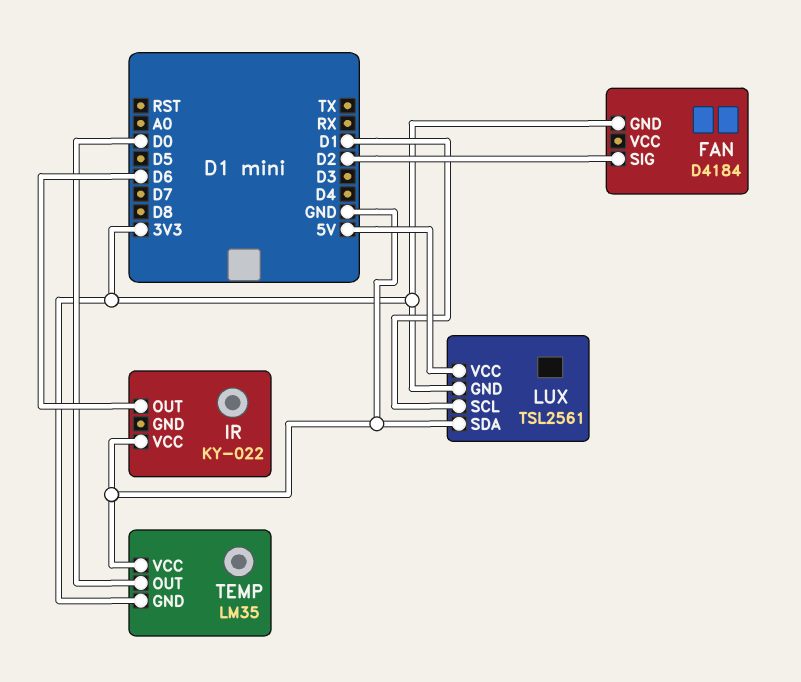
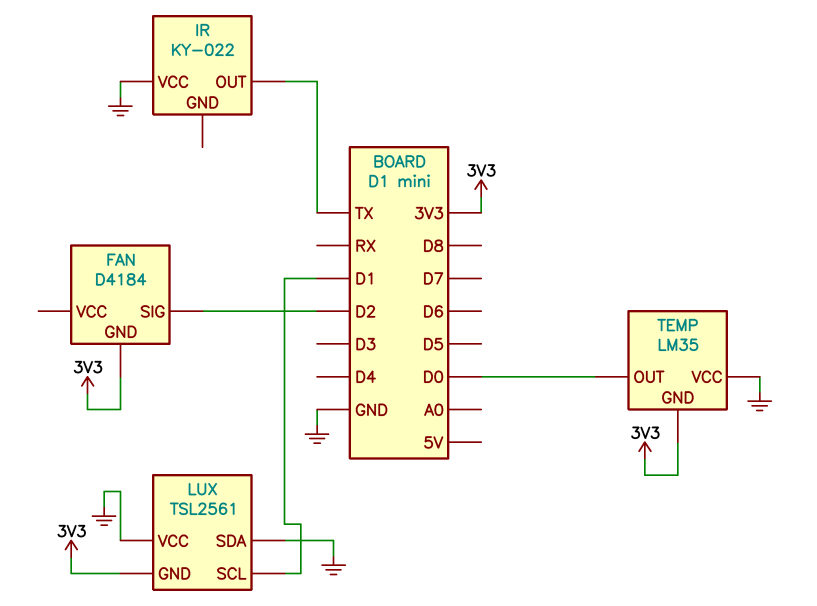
IR pin OUT: D6 -> TX
LUX pin VCC: 5V -> GND

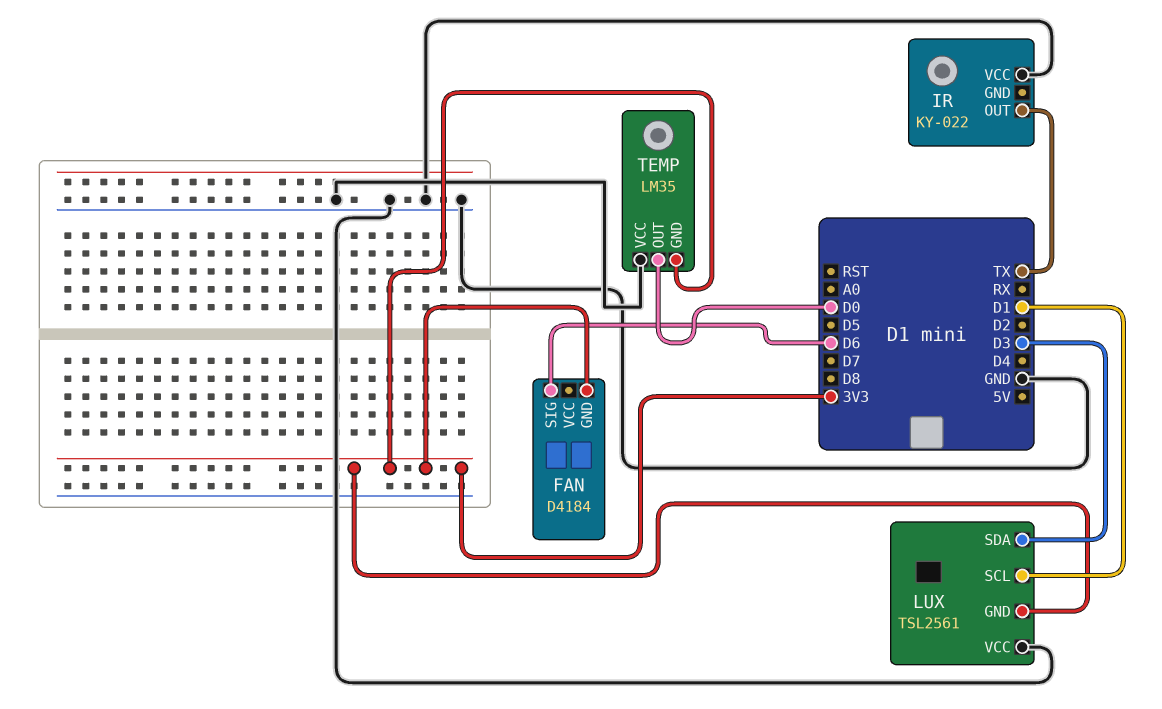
FAN pin SIG: D2 -> D6
LUX pin SDA: GND -> D3

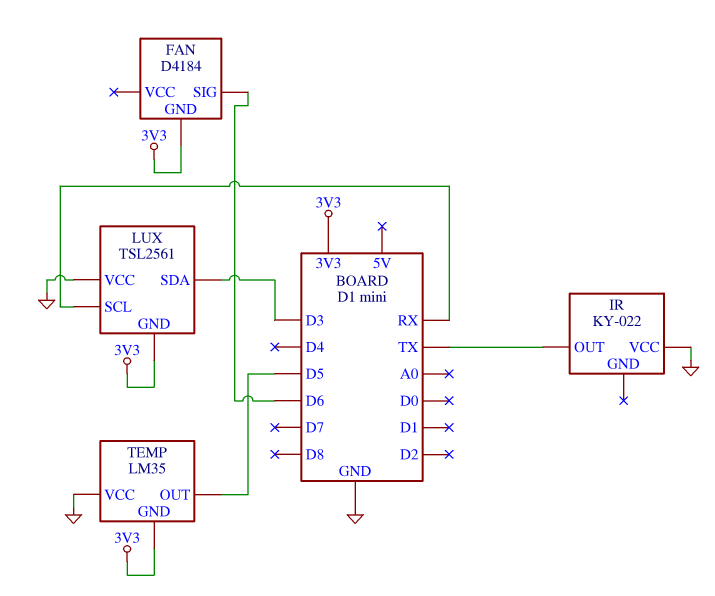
LUX pin SCL: D1 -> RX
TEMP pin OUT: D0 -> D5

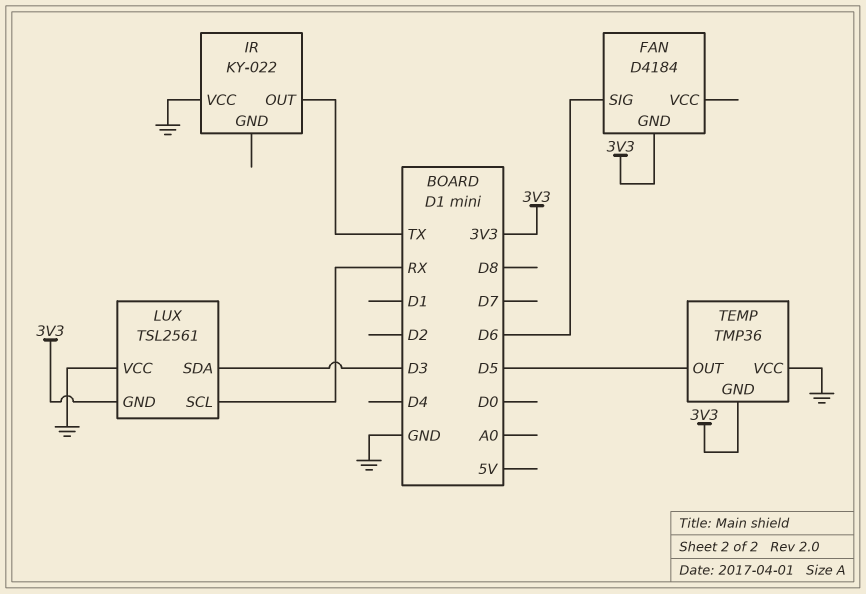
TEMP: LM35 -> TMP36

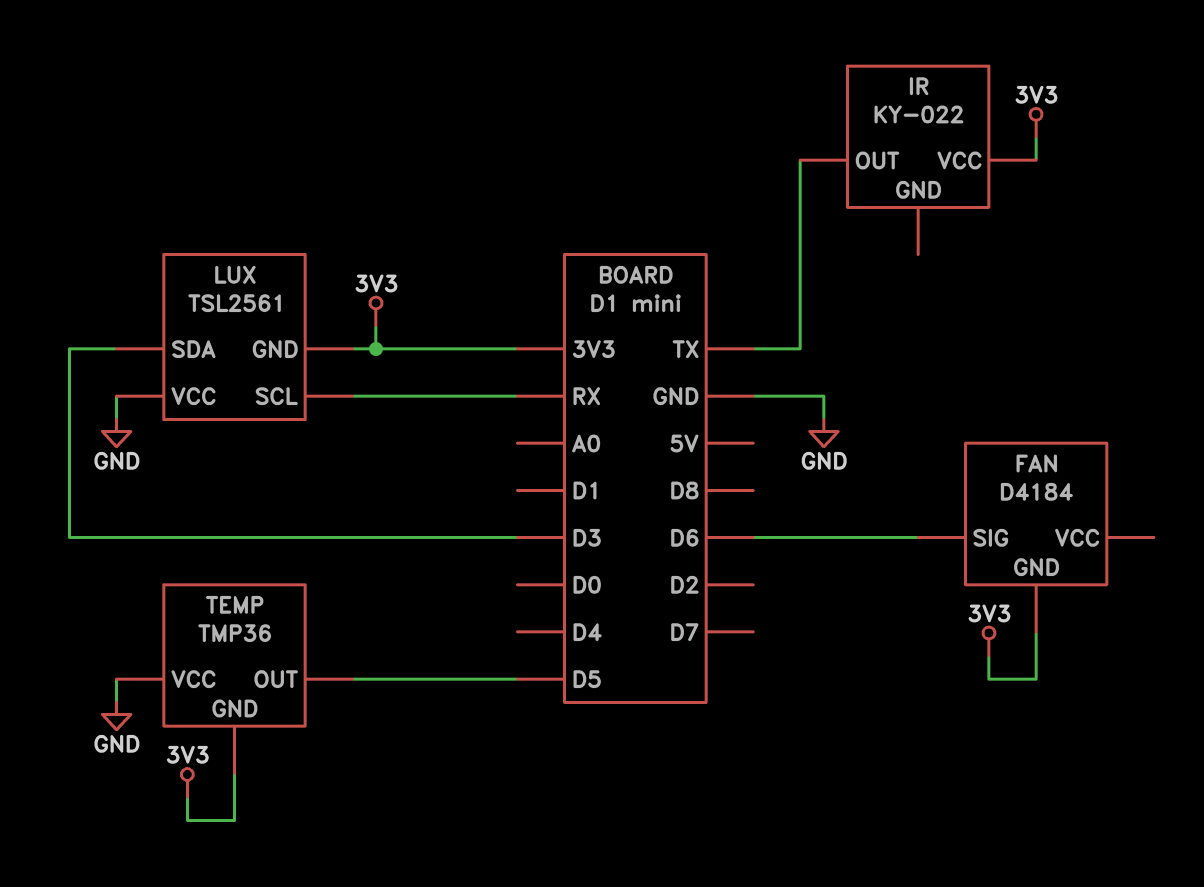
IR pin VCC: GND -> 3V3

